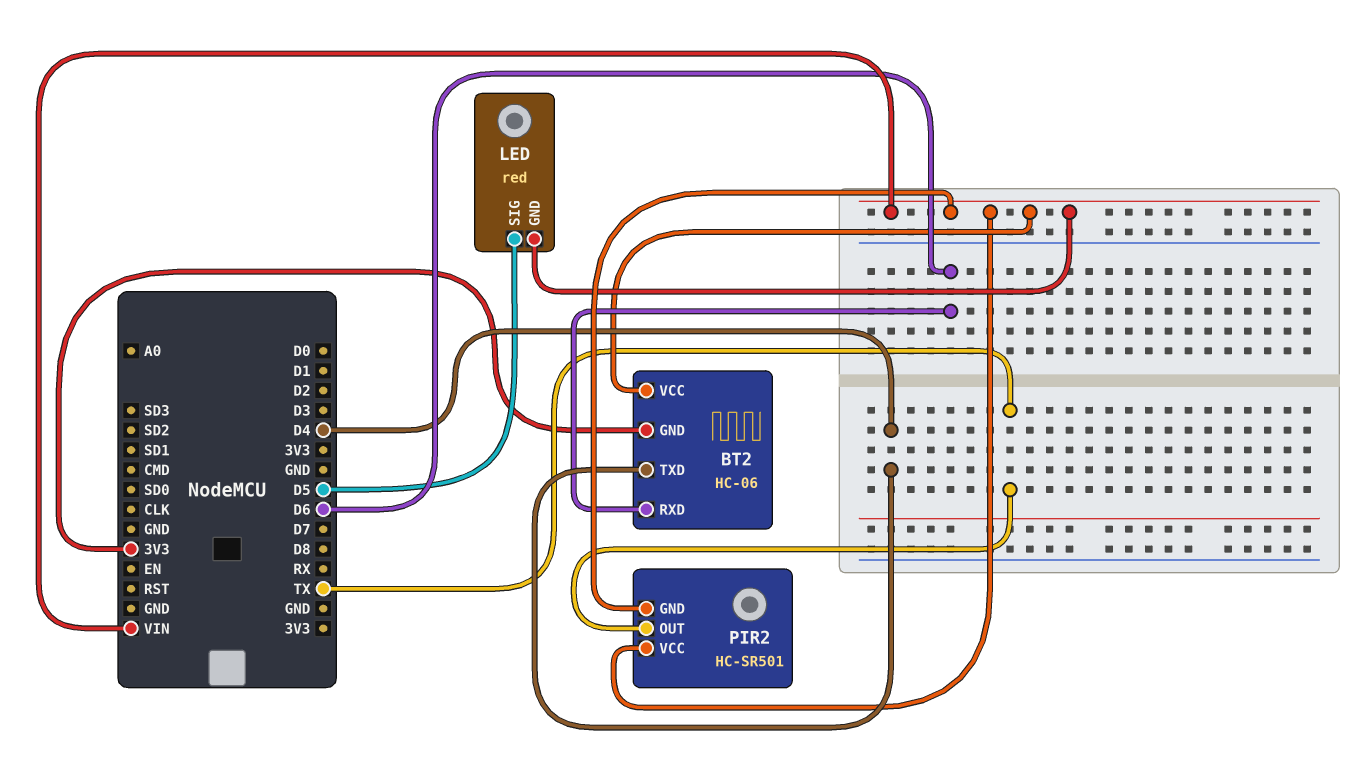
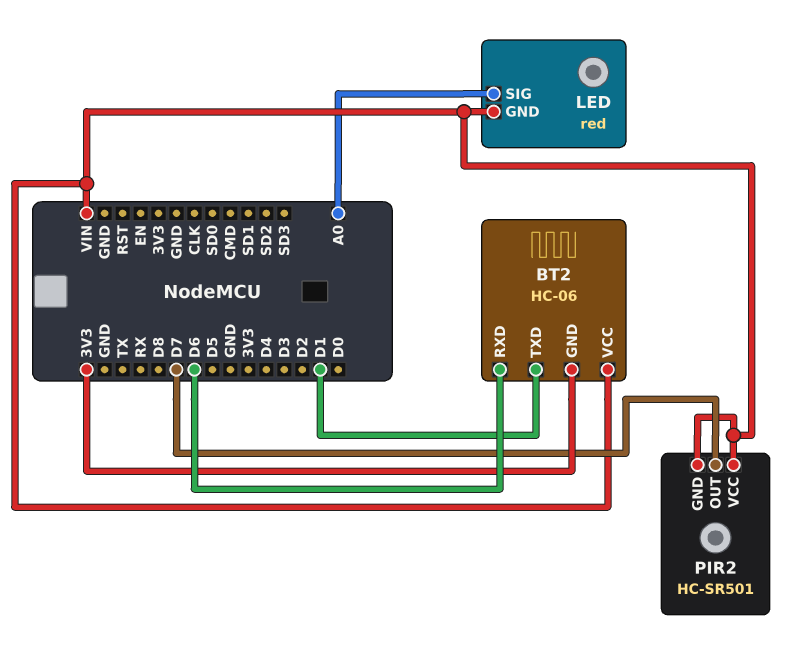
BT2 pin TXD: D4 -> D1
LED pin SIG: D5 -> A0
PIR2 pin OUT: TX -> D7

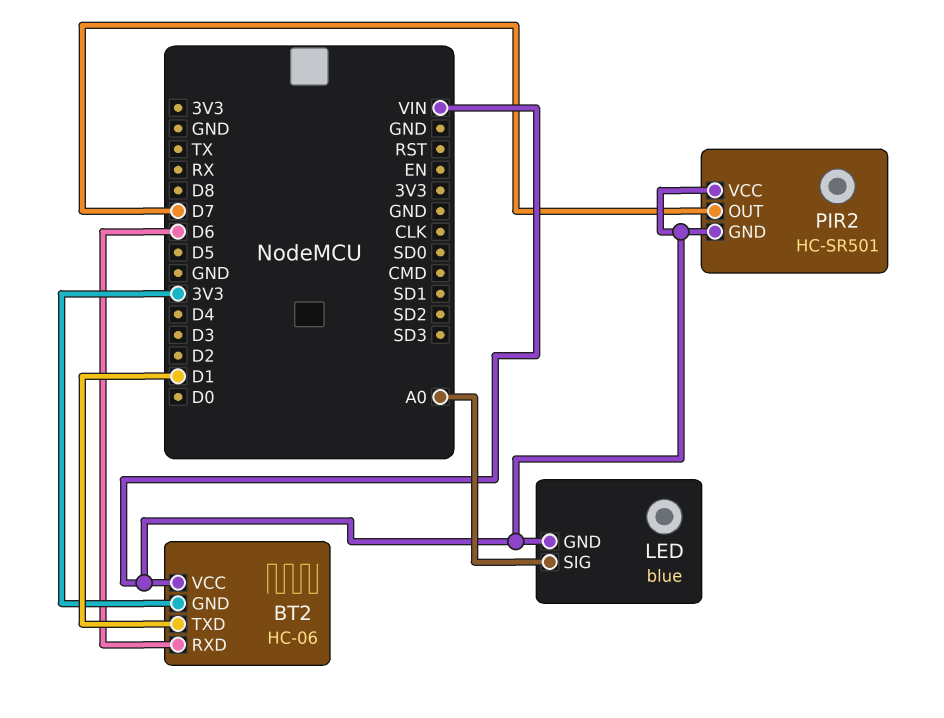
LED: red -> blue

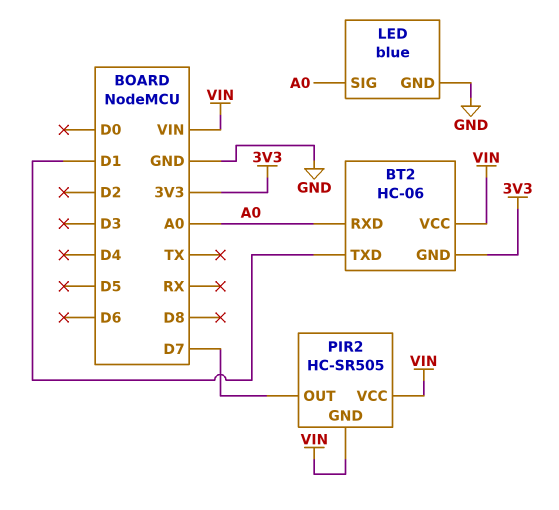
BT2 pin RXD: D6 -> A0
LED pin GND: VIN -> GND
PIR2: HC-SR501 -> HC-SR505

